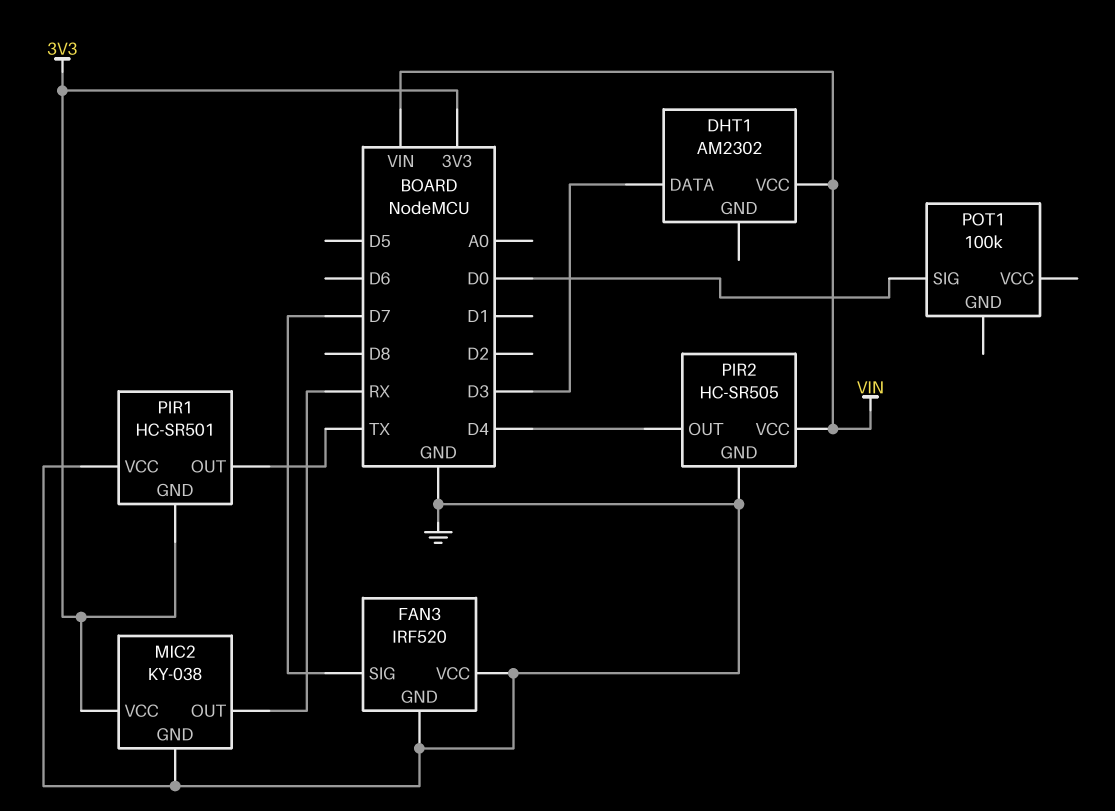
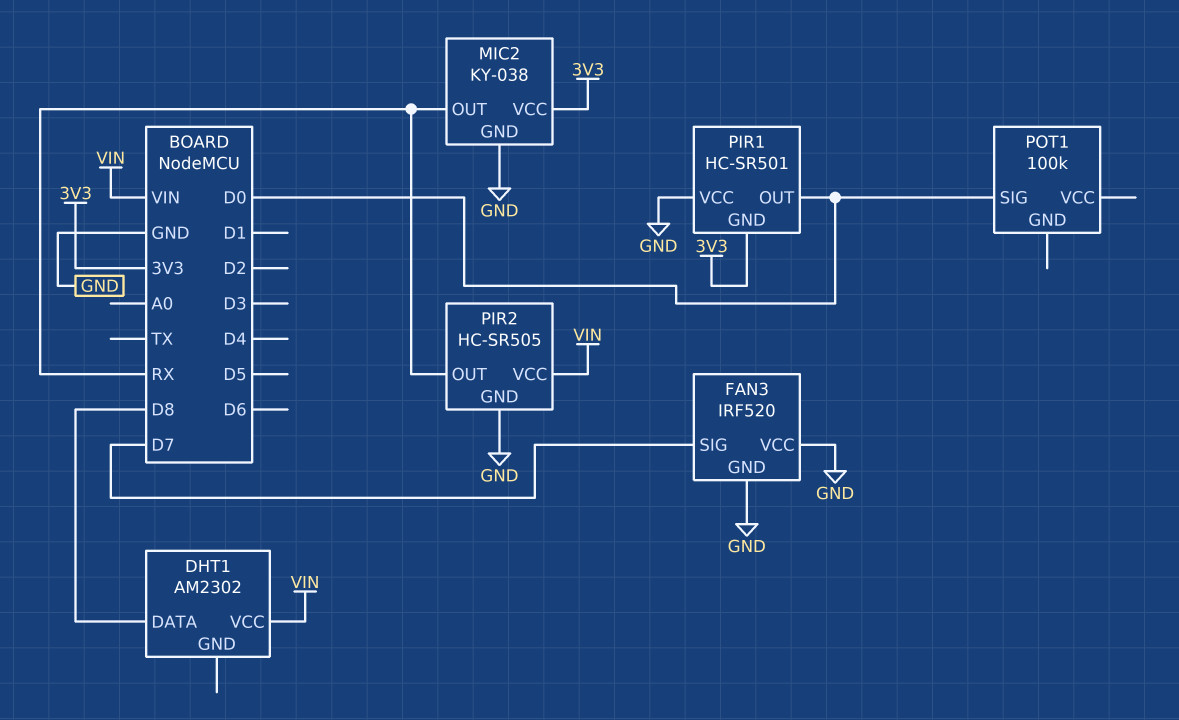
DHT1 pin DATA: D3 -> D8
PIR1 pin OUT: TX -> D0
PIR2 pin OUT: D4 -> RX

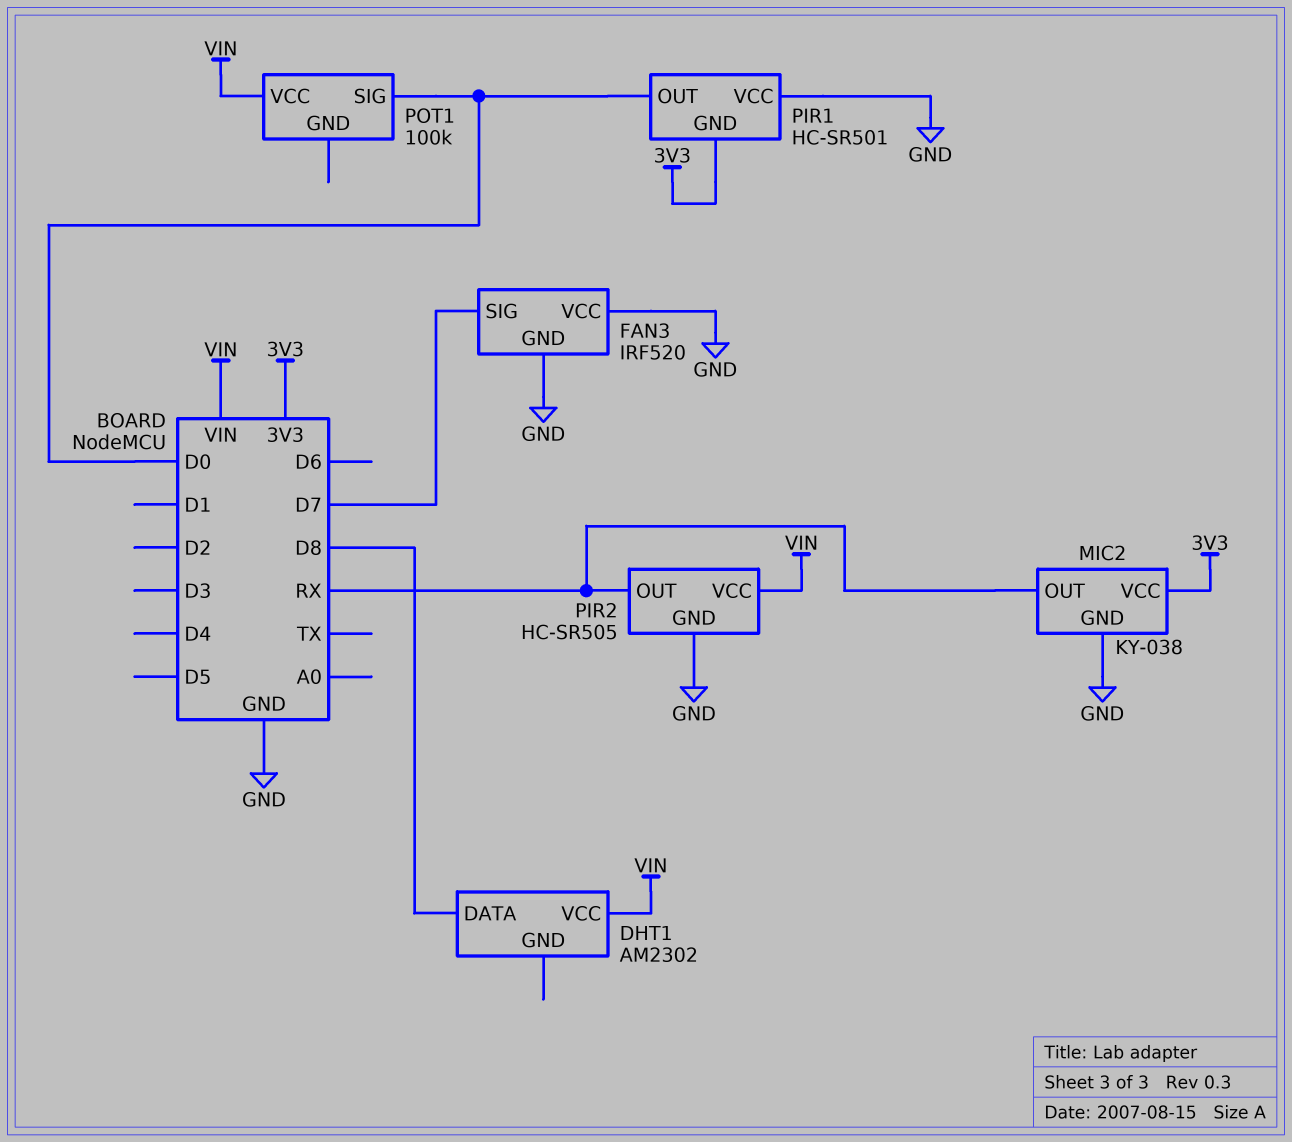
POT1 pin VCC: none -> VIN

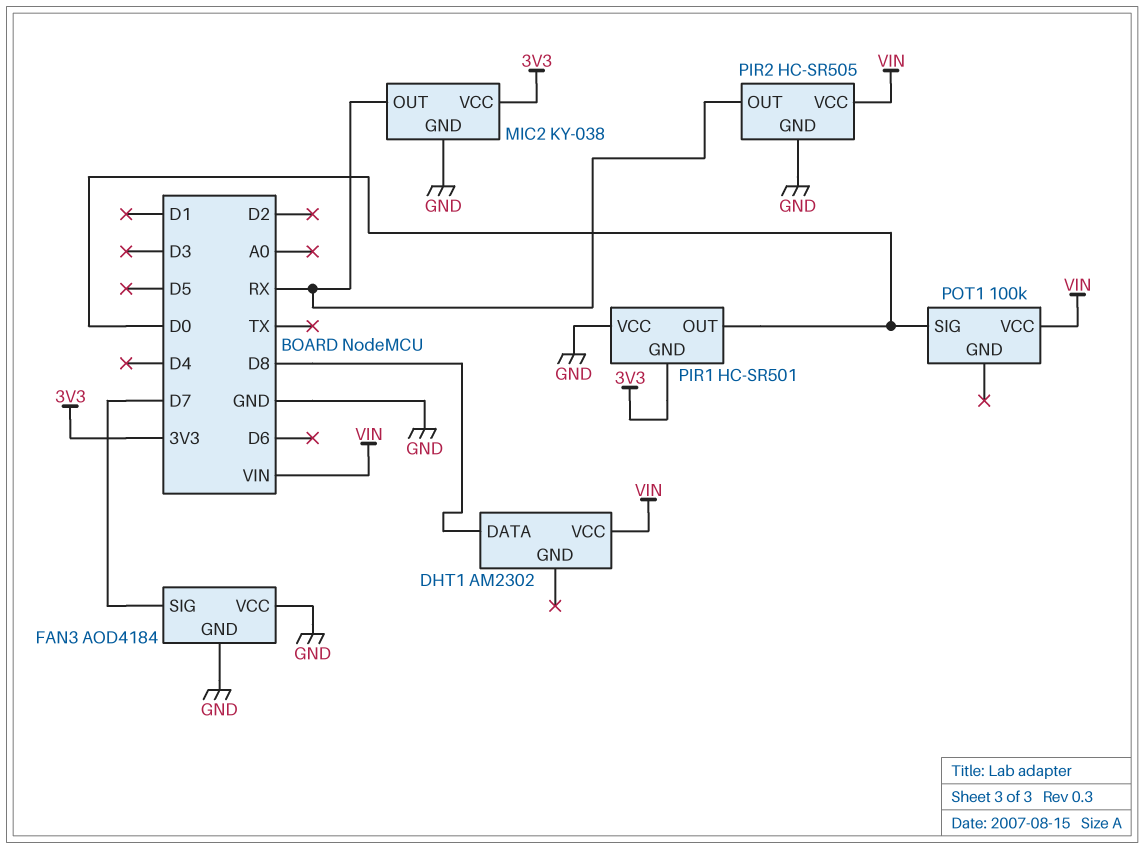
FAN3: IRF520 -> AOD4184

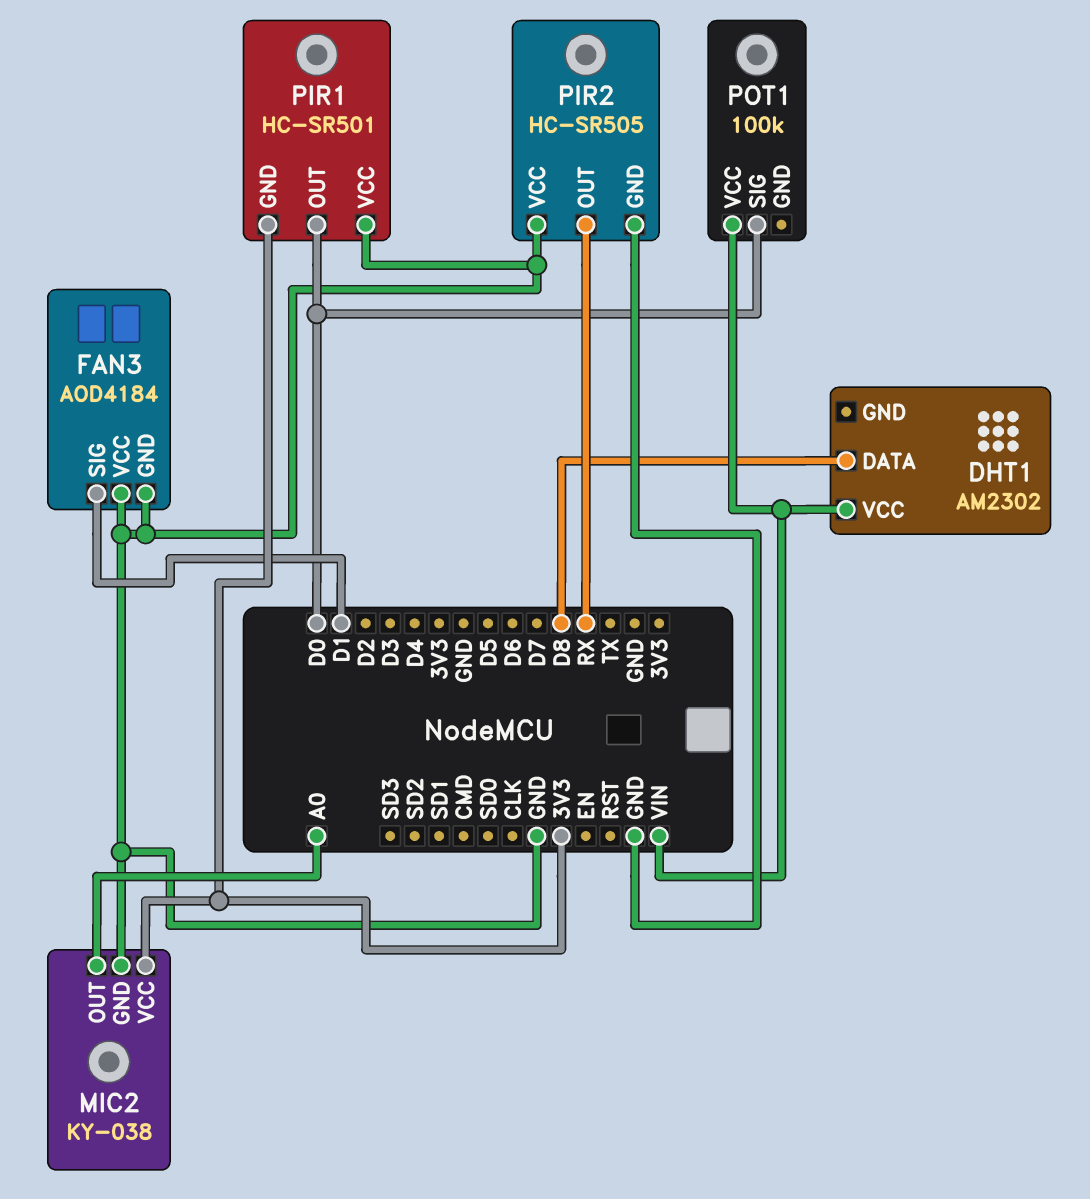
FAN3 pin SIG: D7 -> D1
MIC2 pin OUT: RX -> A0
PIR2 pin VCC: VIN -> GND

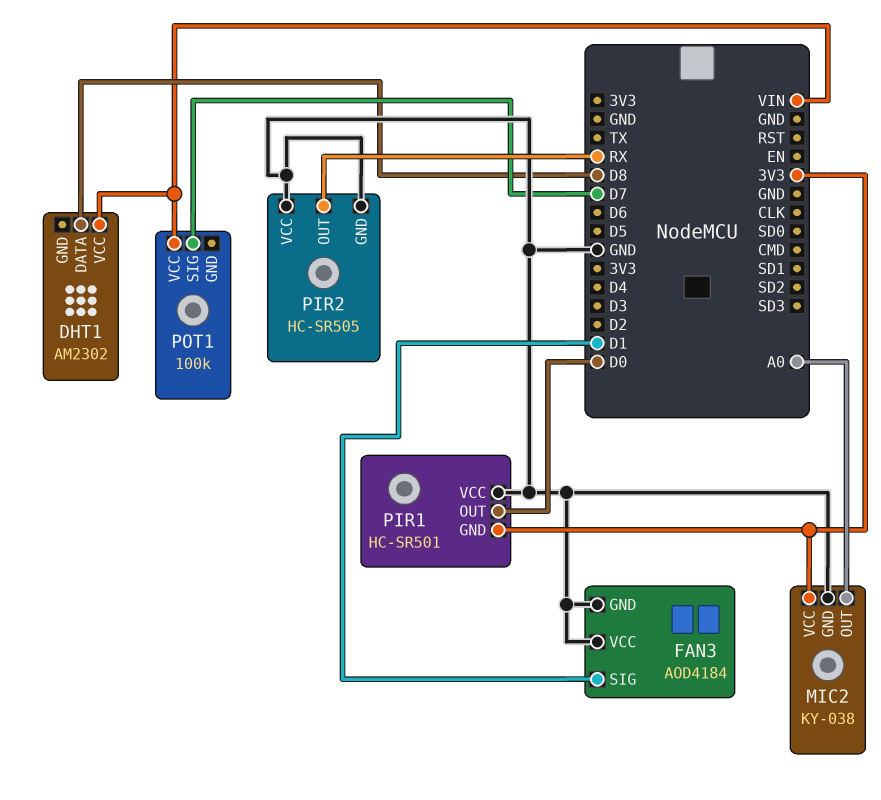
POT1 pin SIG: D0 -> D7

